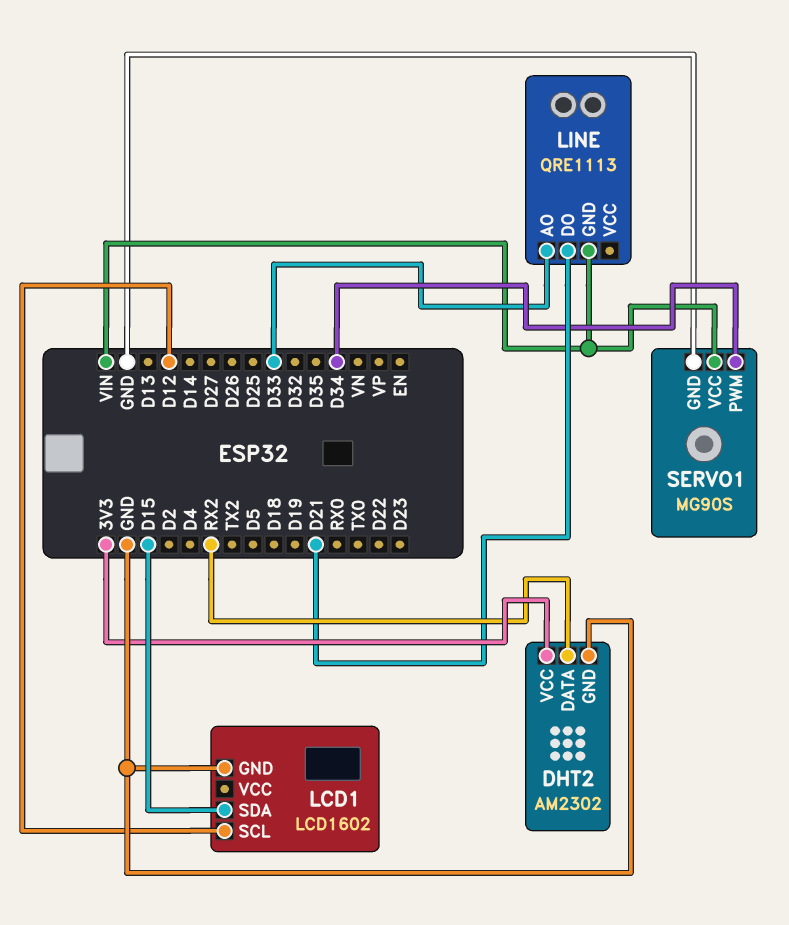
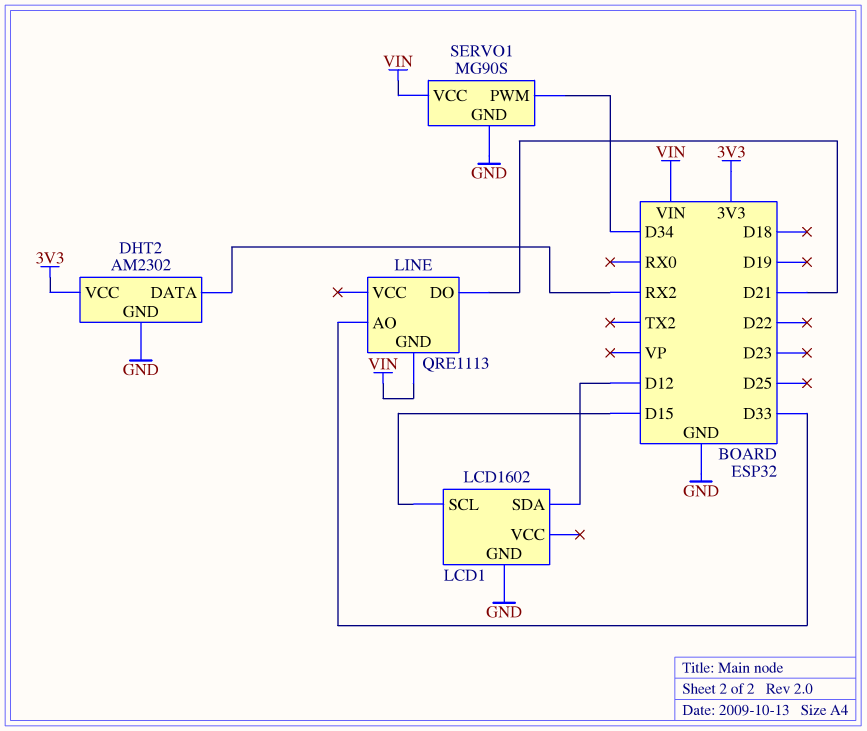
LCD1 pin SCL: D12 -> D15
LCD1 pin SDA: D15 -> D12

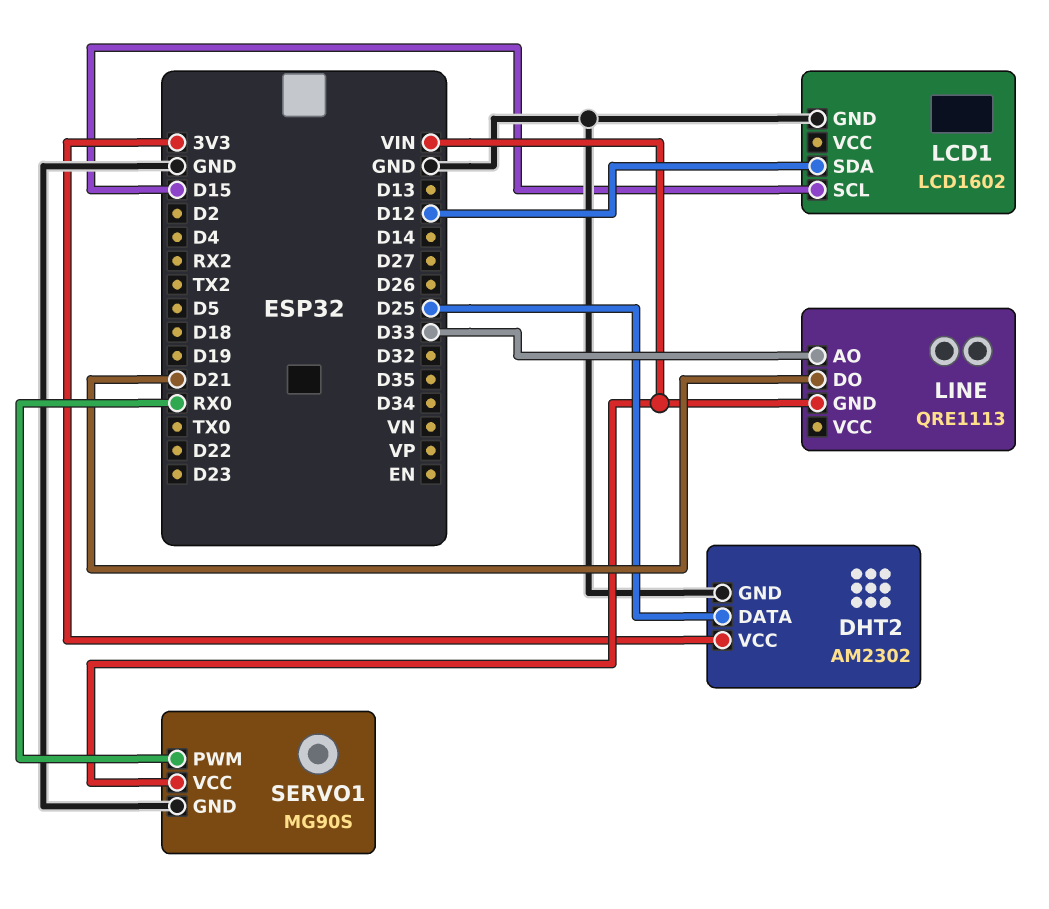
DHT2 pin DATA: RX2 -> D25
SERVO1 pin PWM: D34 -> RX0

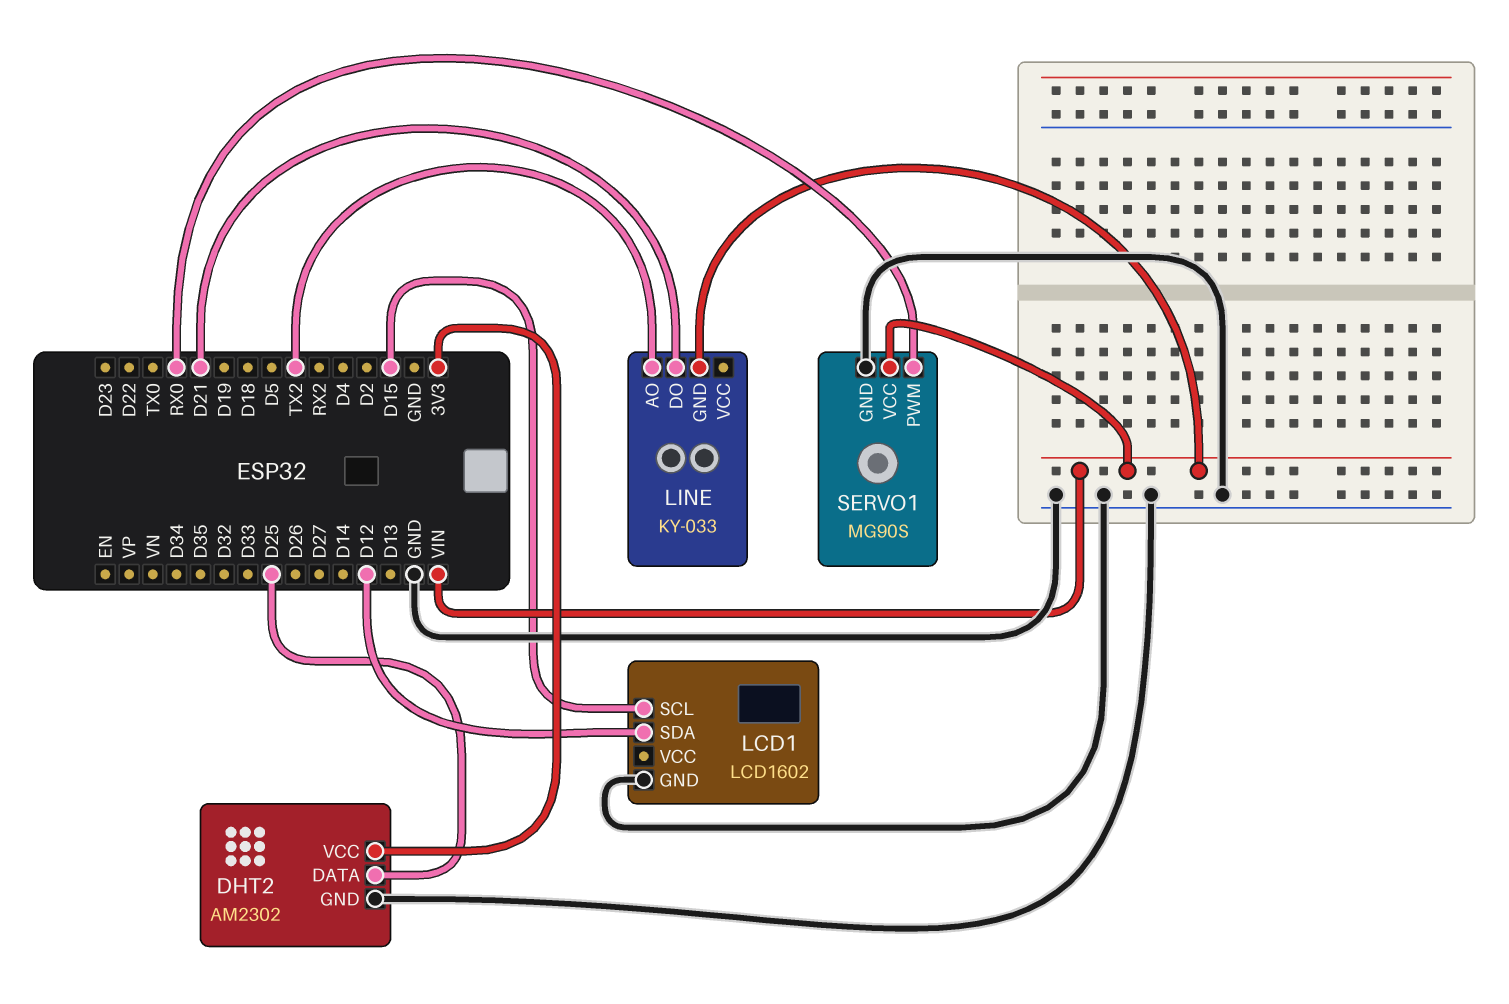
LINE: QRE1113 -> KY-033
LINE pin AO: D33 -> TX2

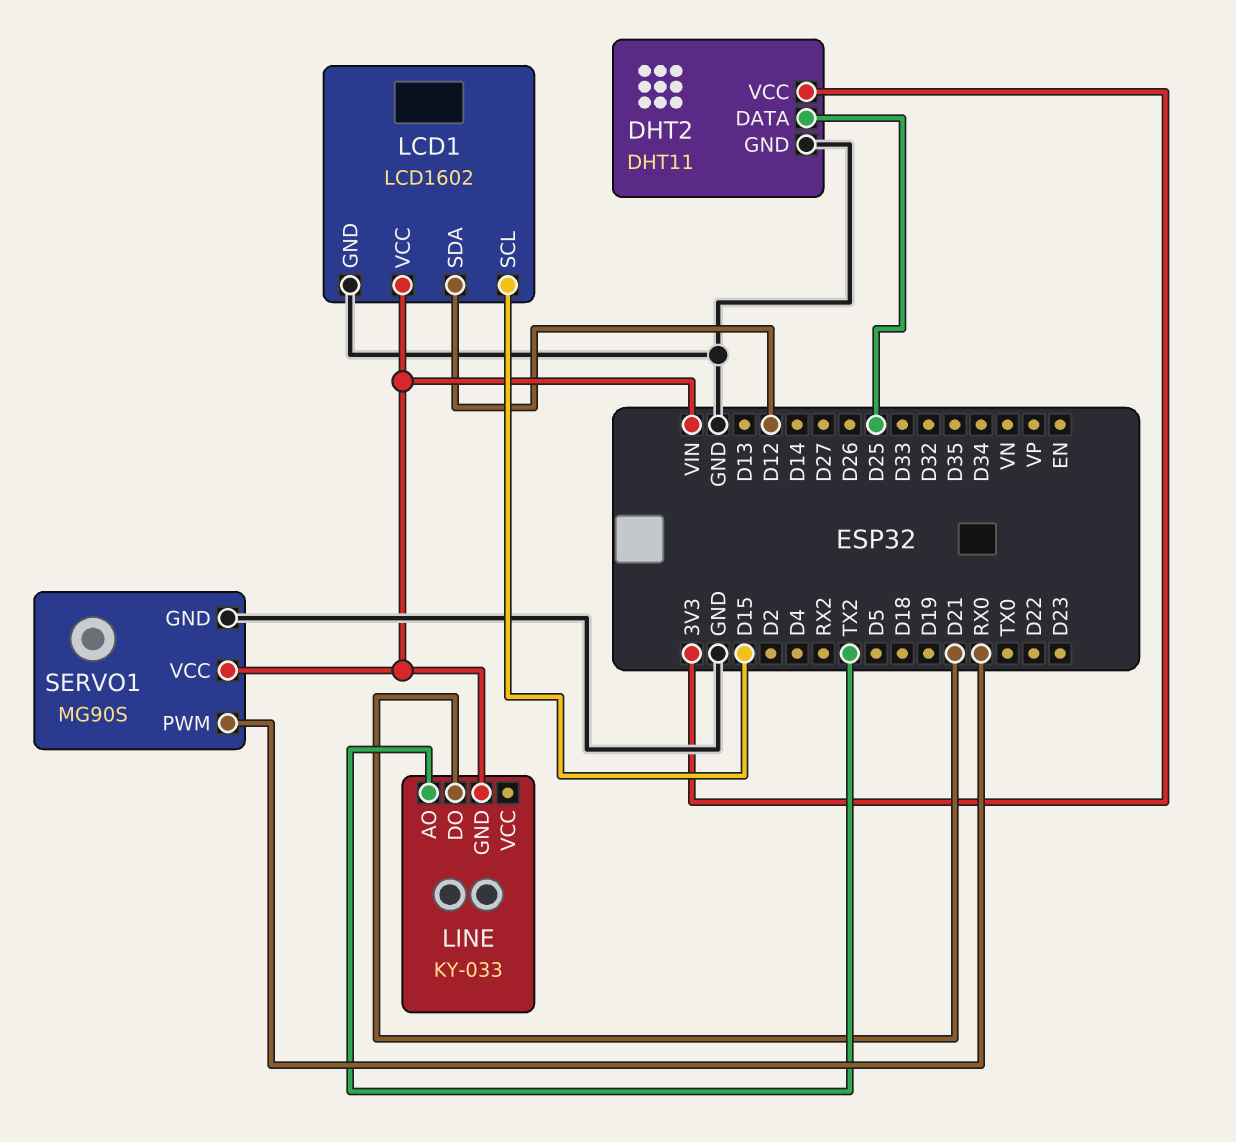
DHT2: AM2302 -> DHT11
LCD1 pin VCC: none -> VIN

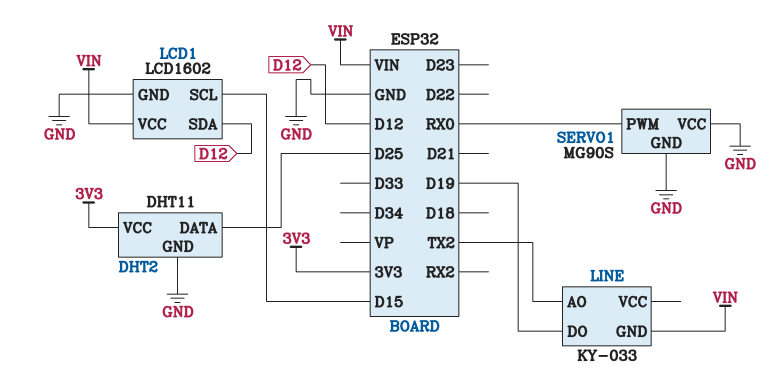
LINE pin DO: D21 -> D19
SERVO1 pin VCC: VIN -> GND

